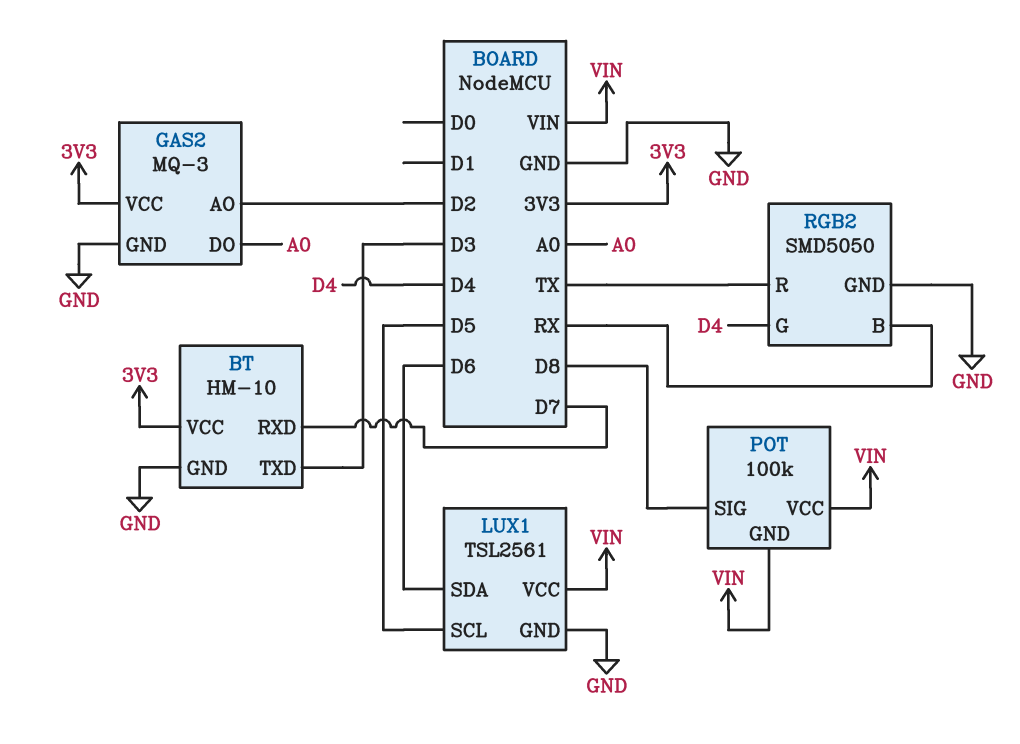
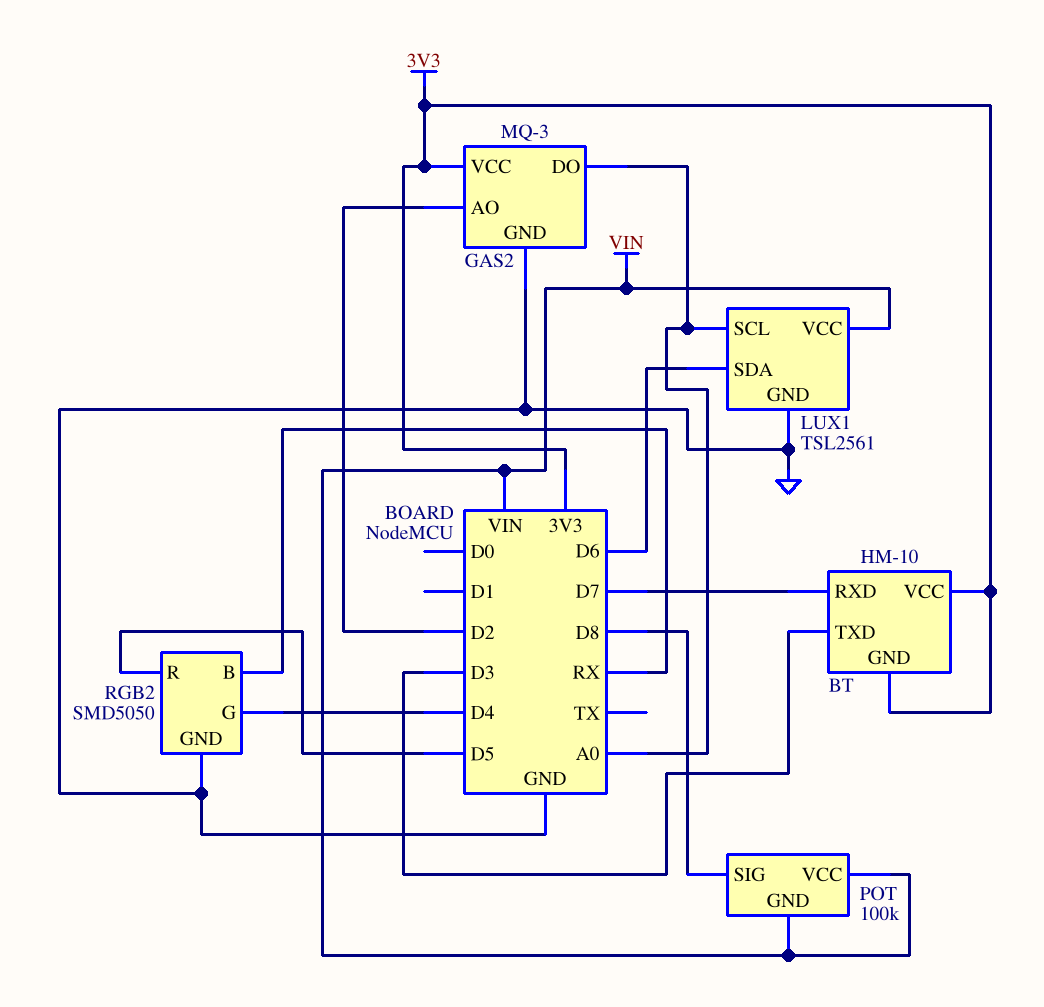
BT pin GND: GND -> 3V3
LUX1 pin SCL: D5 -> A0
RGB2 pin R: TX -> D5

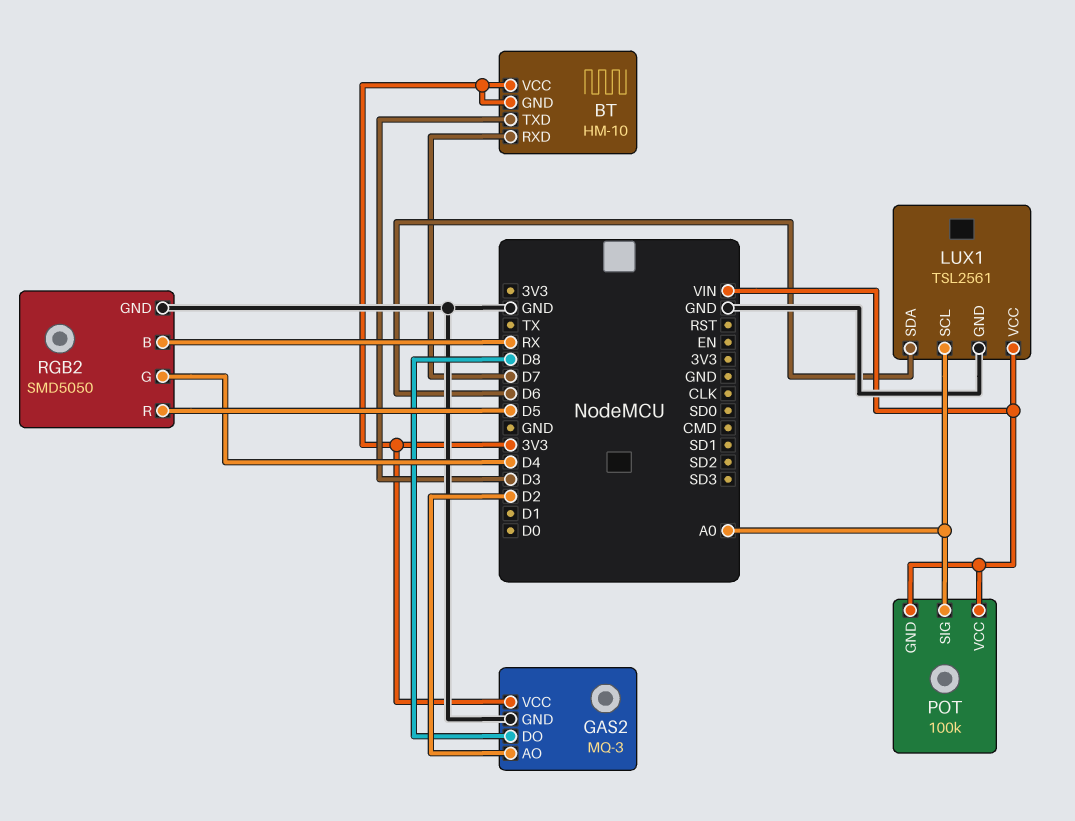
GAS2 pin DO: A0 -> D8
POT pin SIG: D8 -> A0

